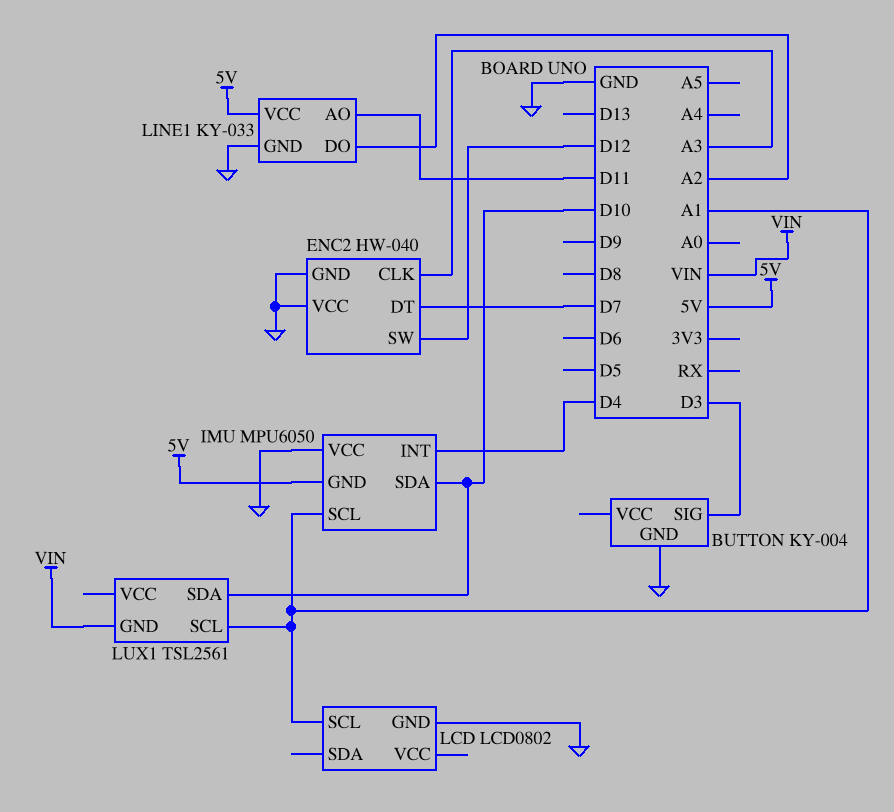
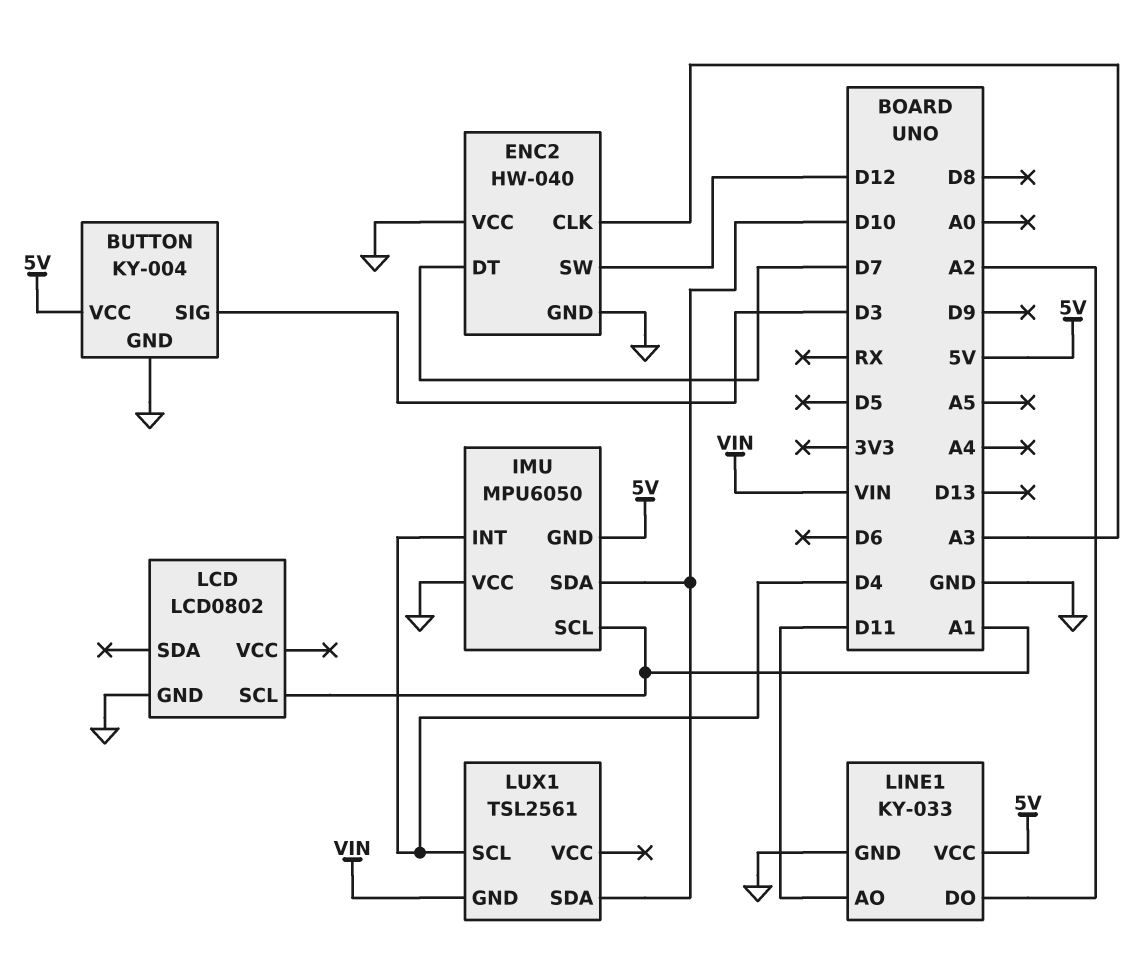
BUTTON pin VCC: none -> 5V
LUX1 pin SCL: A1 -> D4

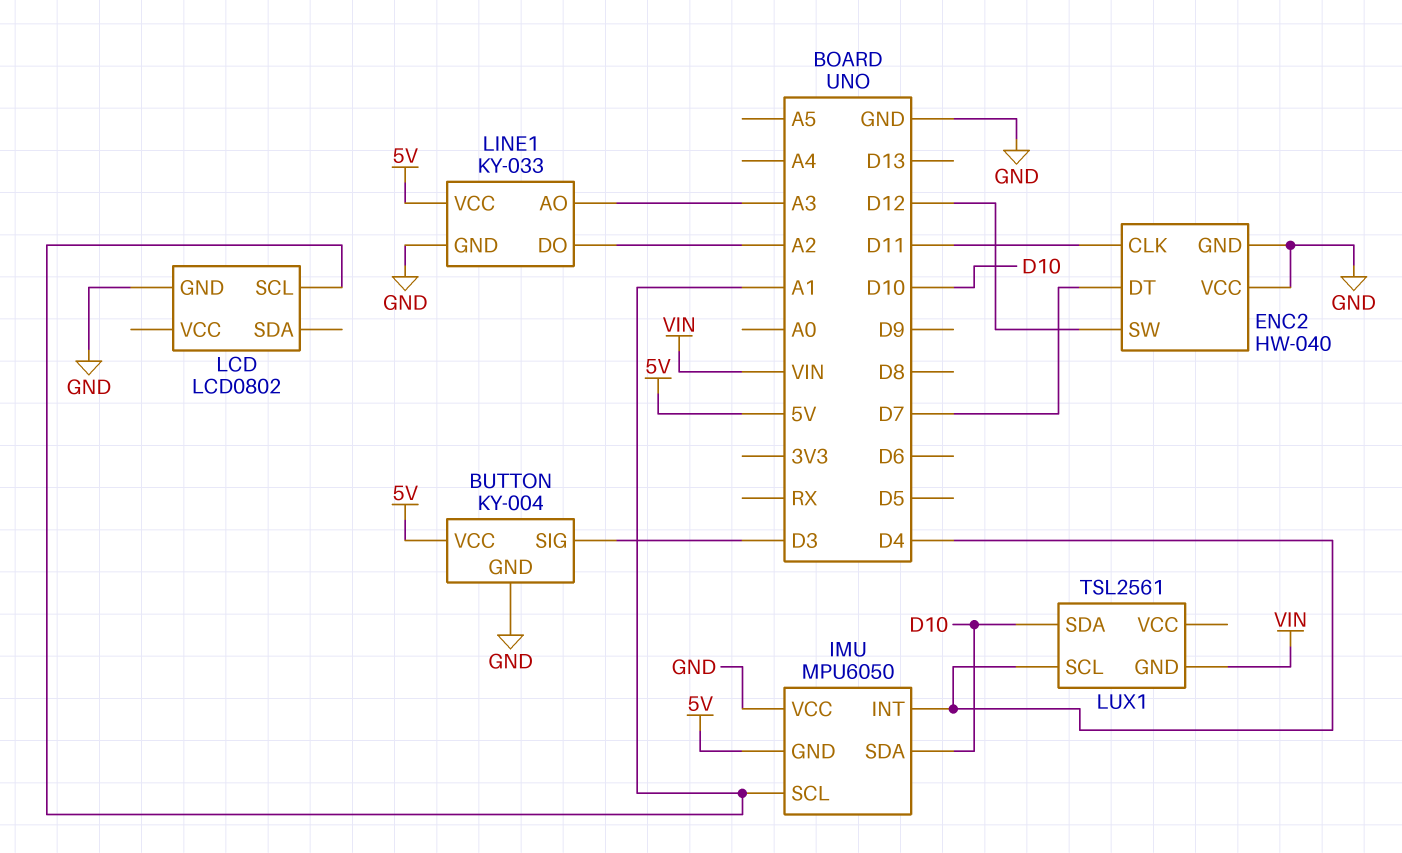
ENC2 pin CLK: A3 -> D11
LINE1 pin AO: D11 -> A3

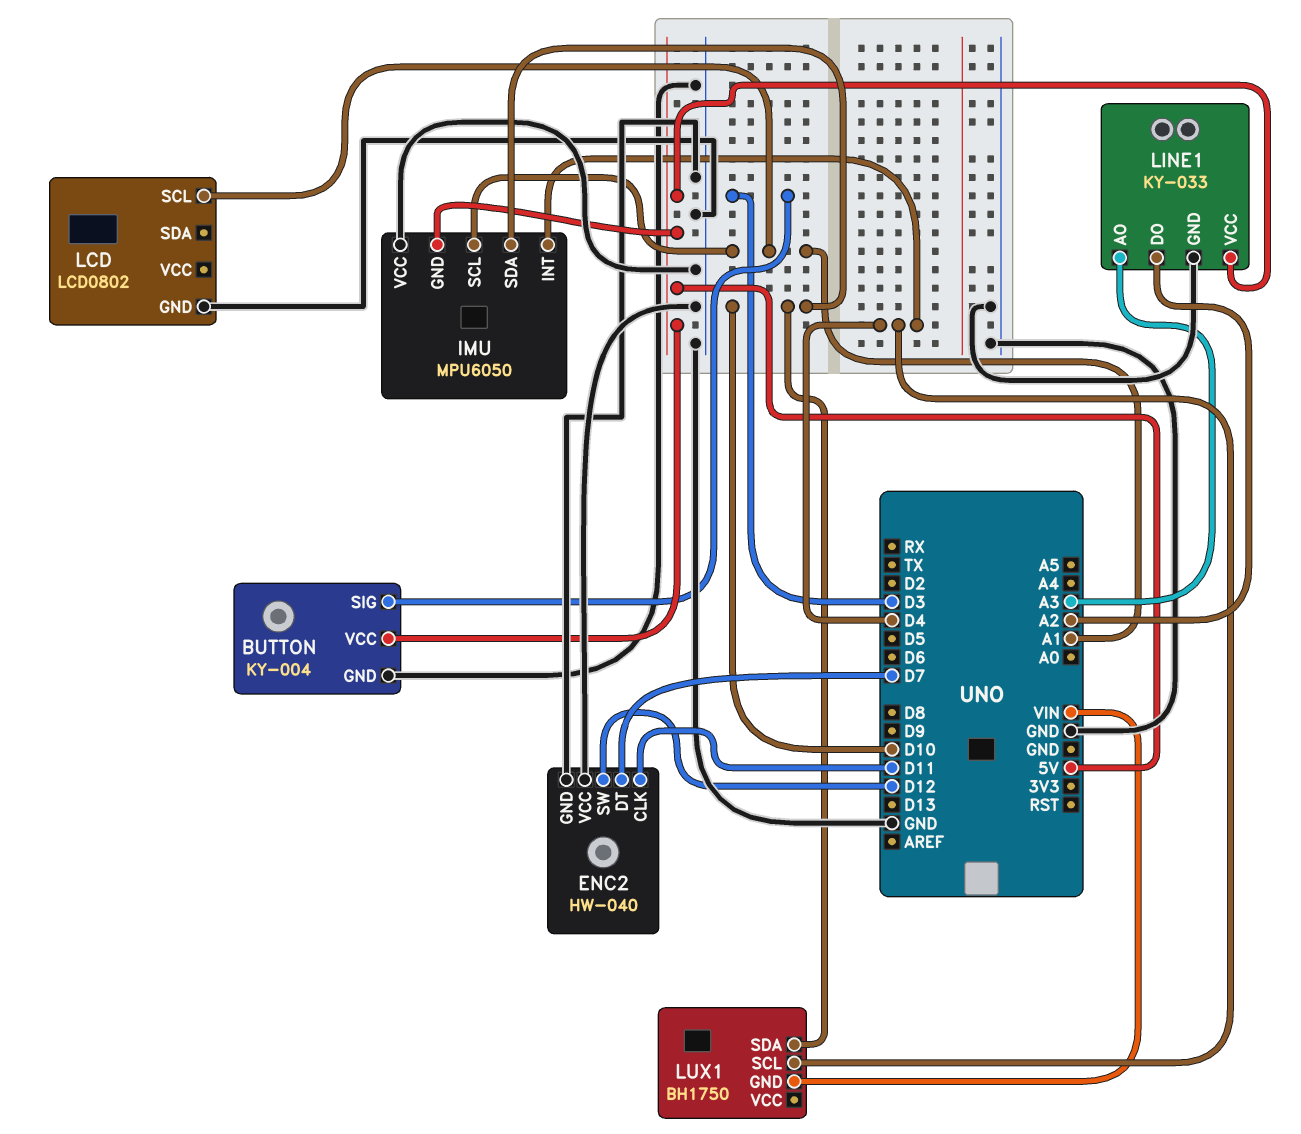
LUX1: TSL2561 -> BH1750

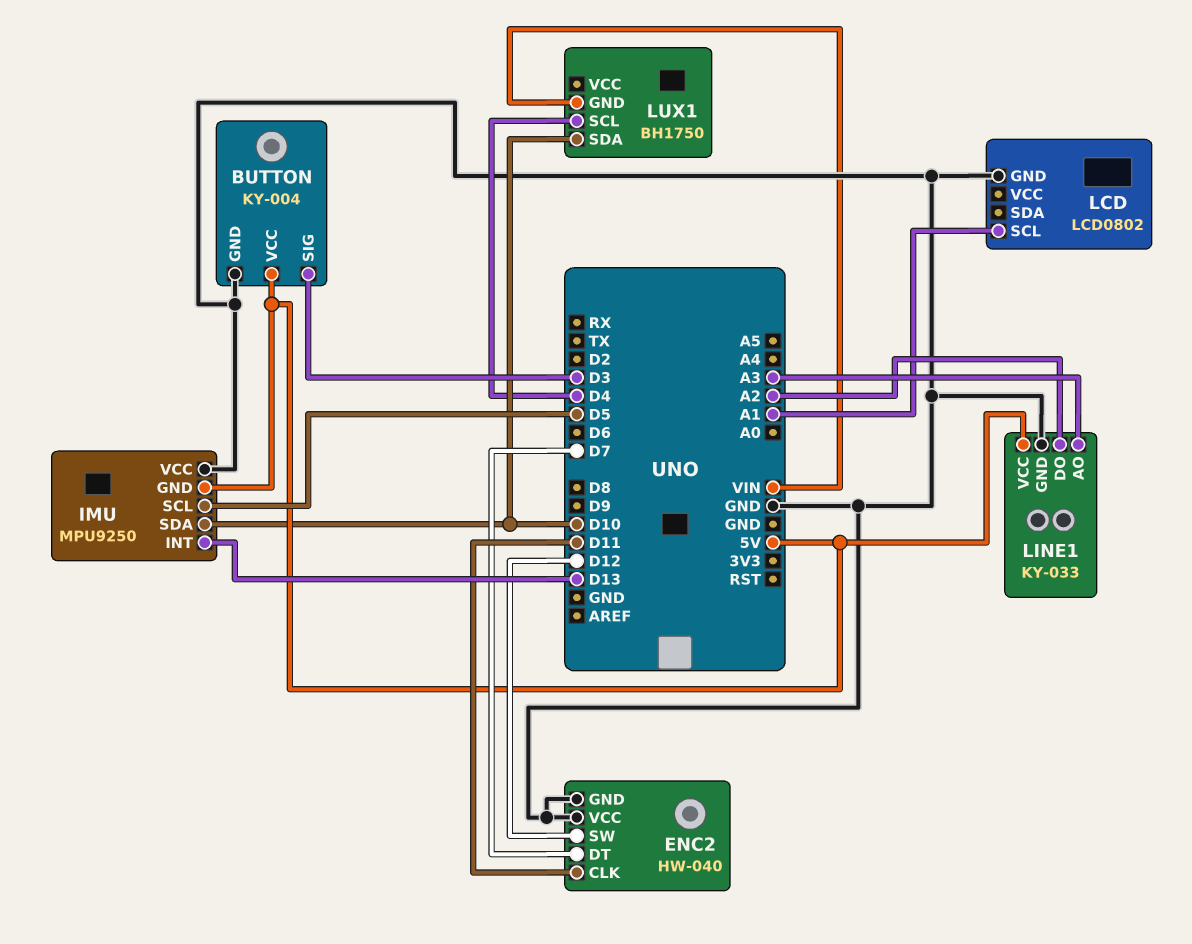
IMU: MPU6050 -> MPU9250
IMU pin INT: D4 -> D13
IMU pin SCL: A1 -> D5

